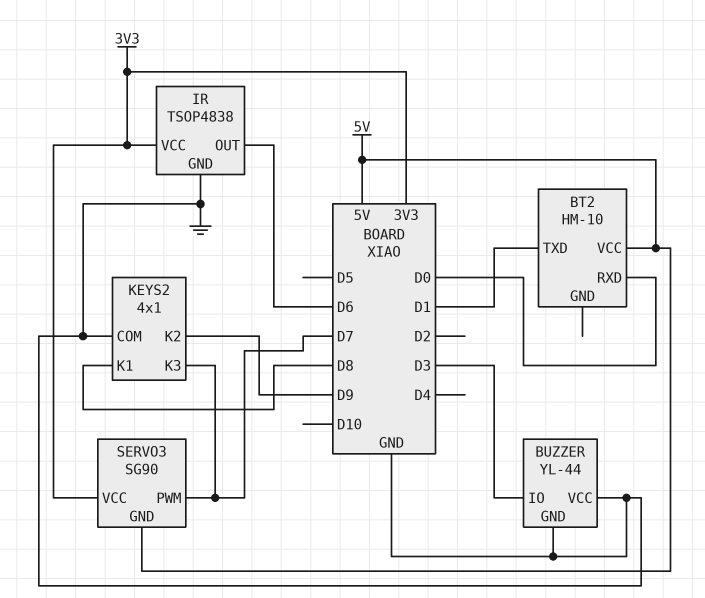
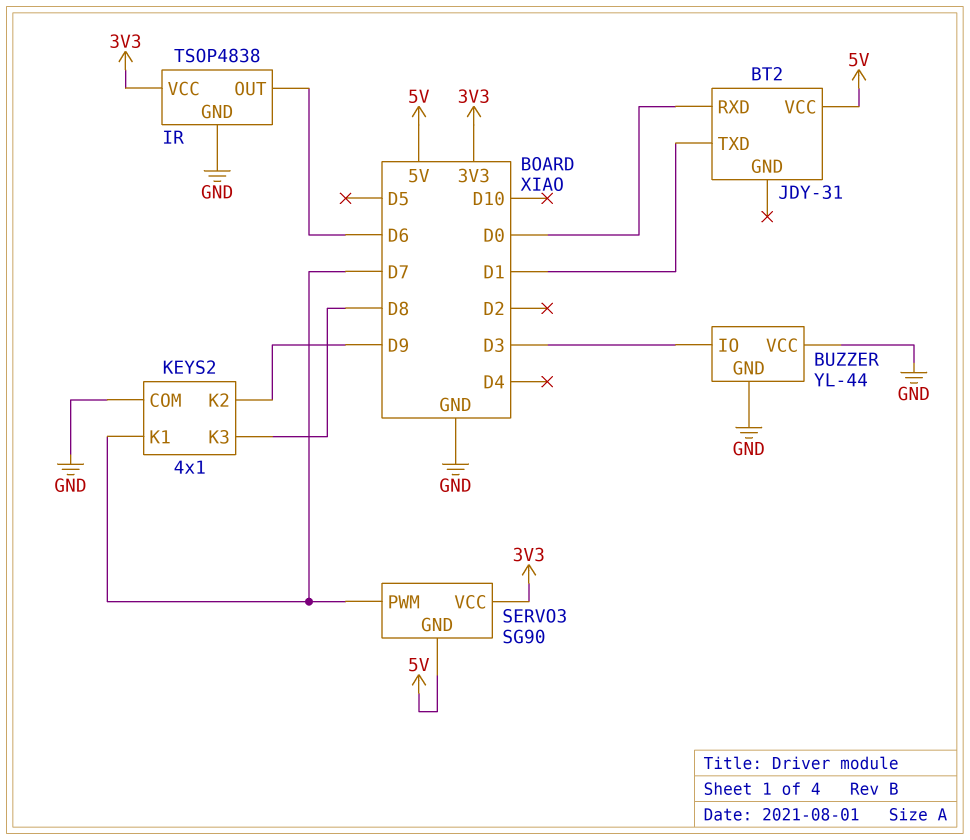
BT2: HM-10 -> JDY-31
KEYS2 pin K1: D8 -> D7
KEYS2 pin K3: D7 -> D8

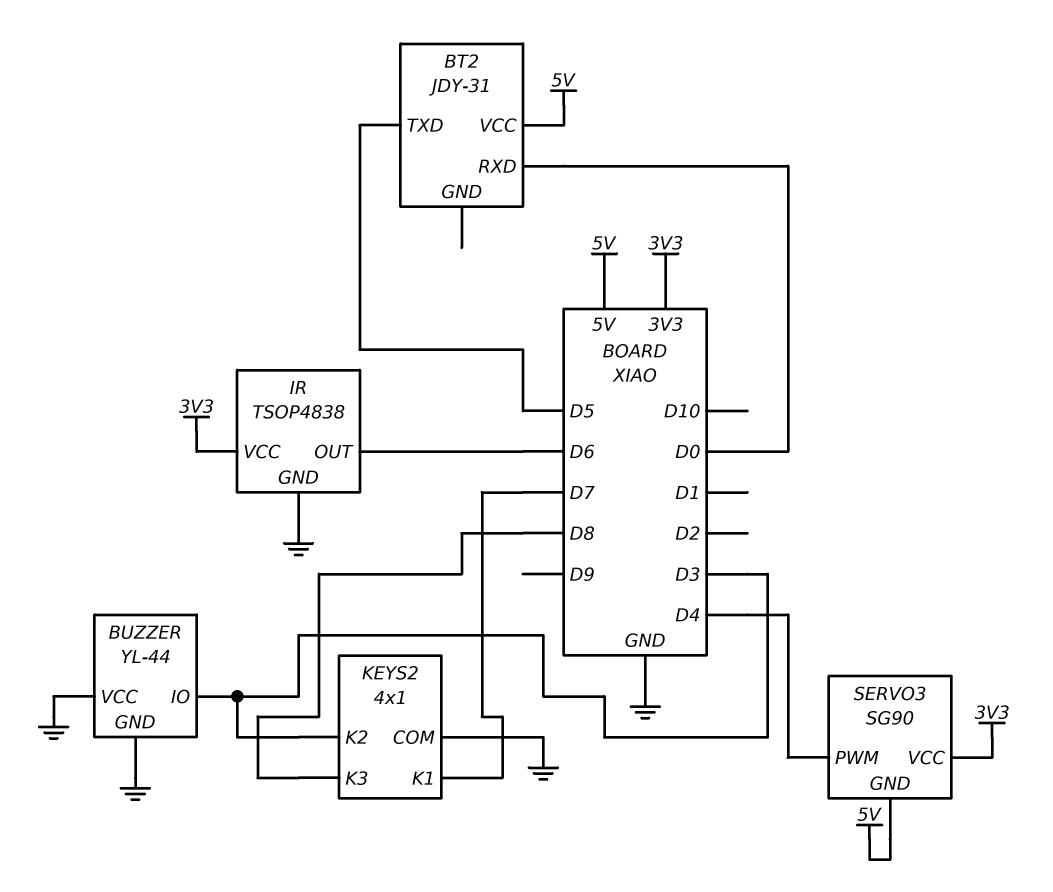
BT2 pin TXD: D1 -> D5
KEYS2 pin K2: D9 -> D3
SERVO3 pin PWM: D7 -> D4

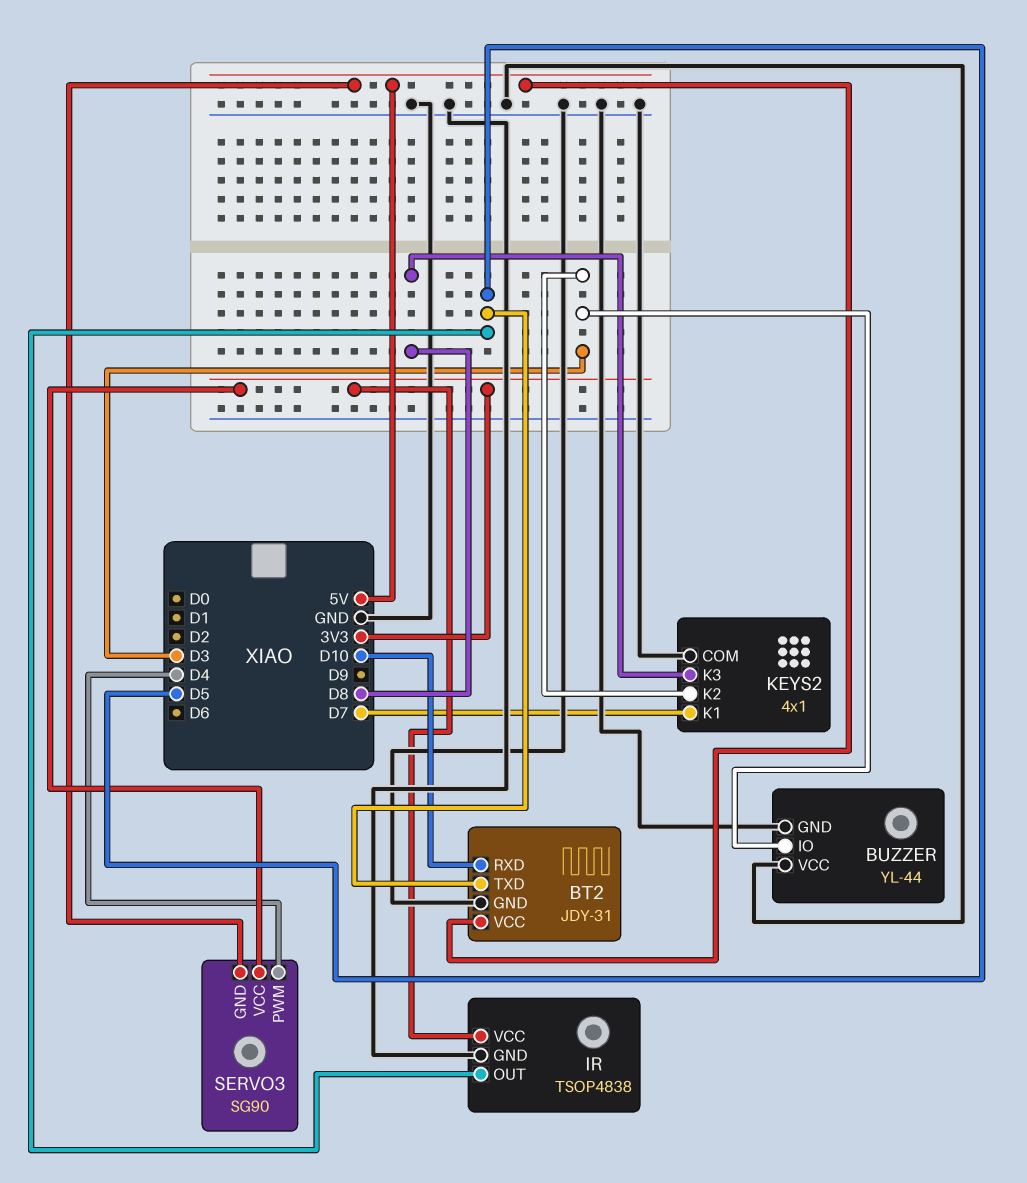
BT2 pin GND: none -> GND
BT2 pin RXD: D0 -> D10
IR pin OUT: D6 -> D5

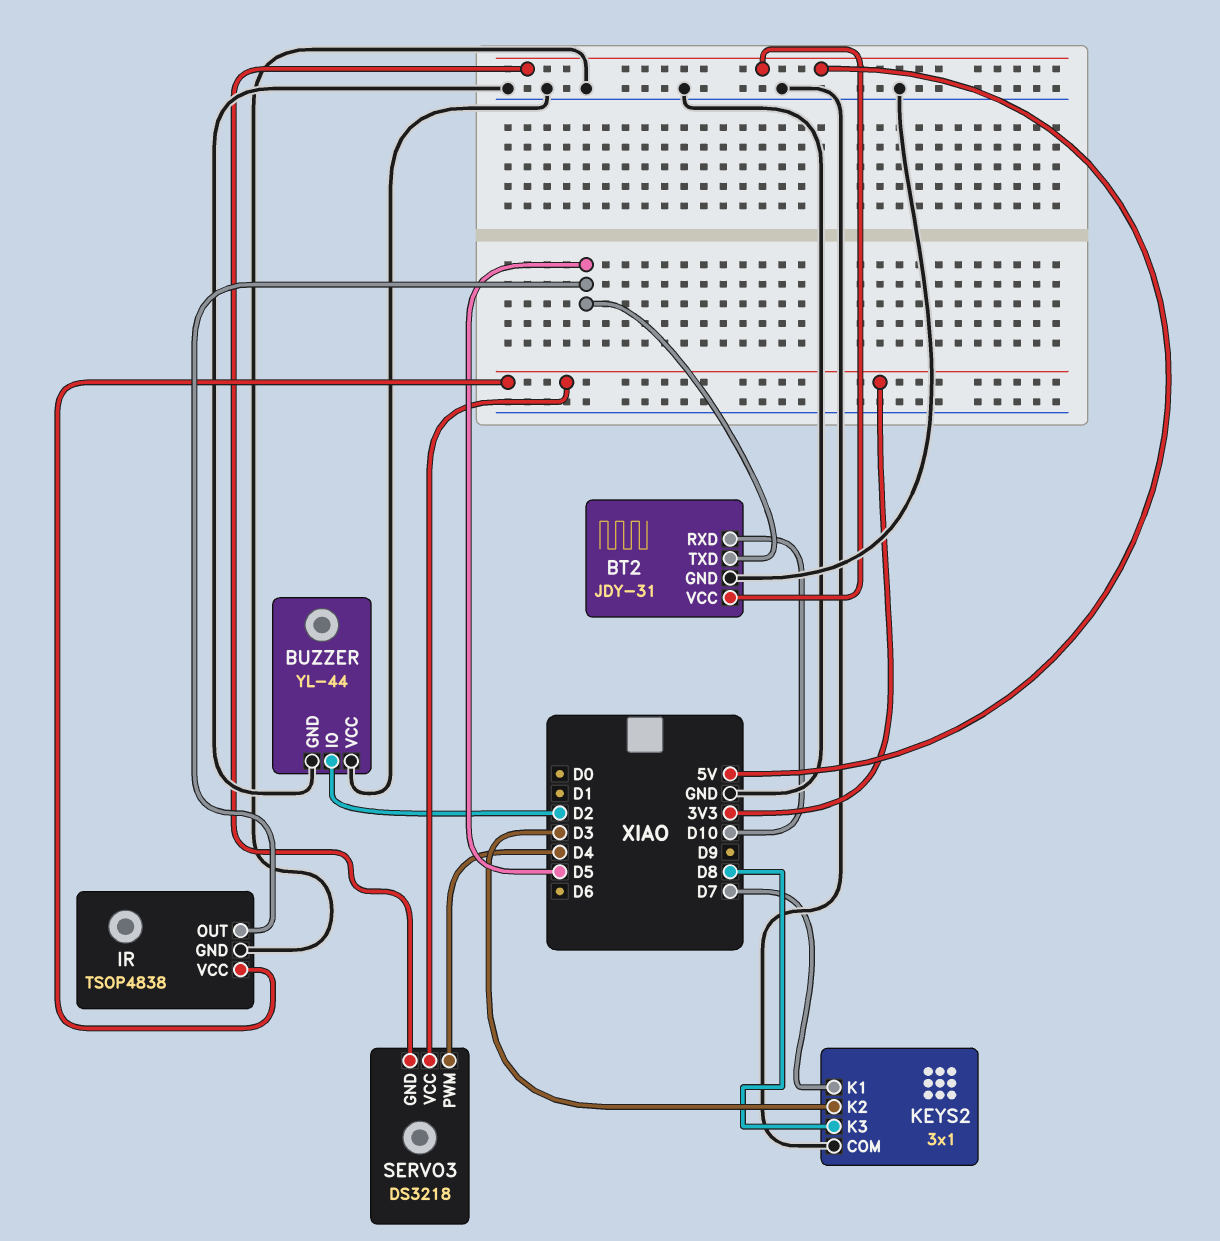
BUZZER pin IO: D3 -> D2
KEYS2: 4x1 -> 3x1
SERVO3: SG90 -> DS3218

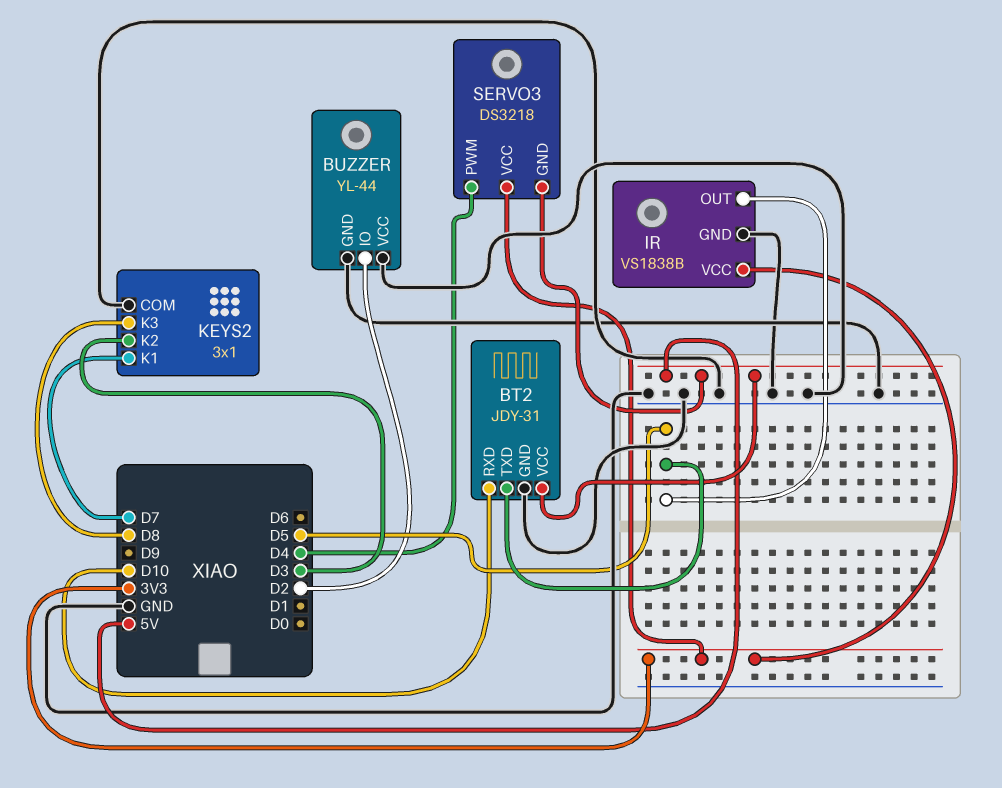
IR: TSOP4838 -> VS1838B

